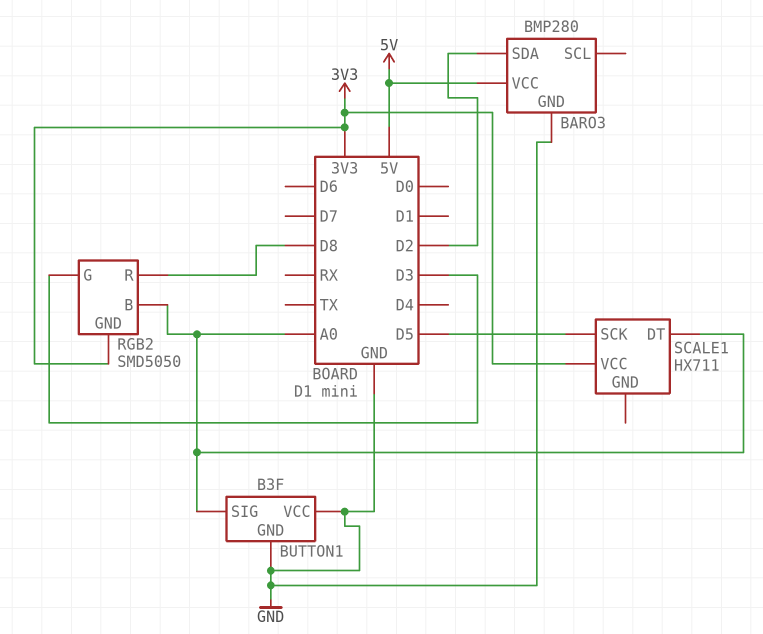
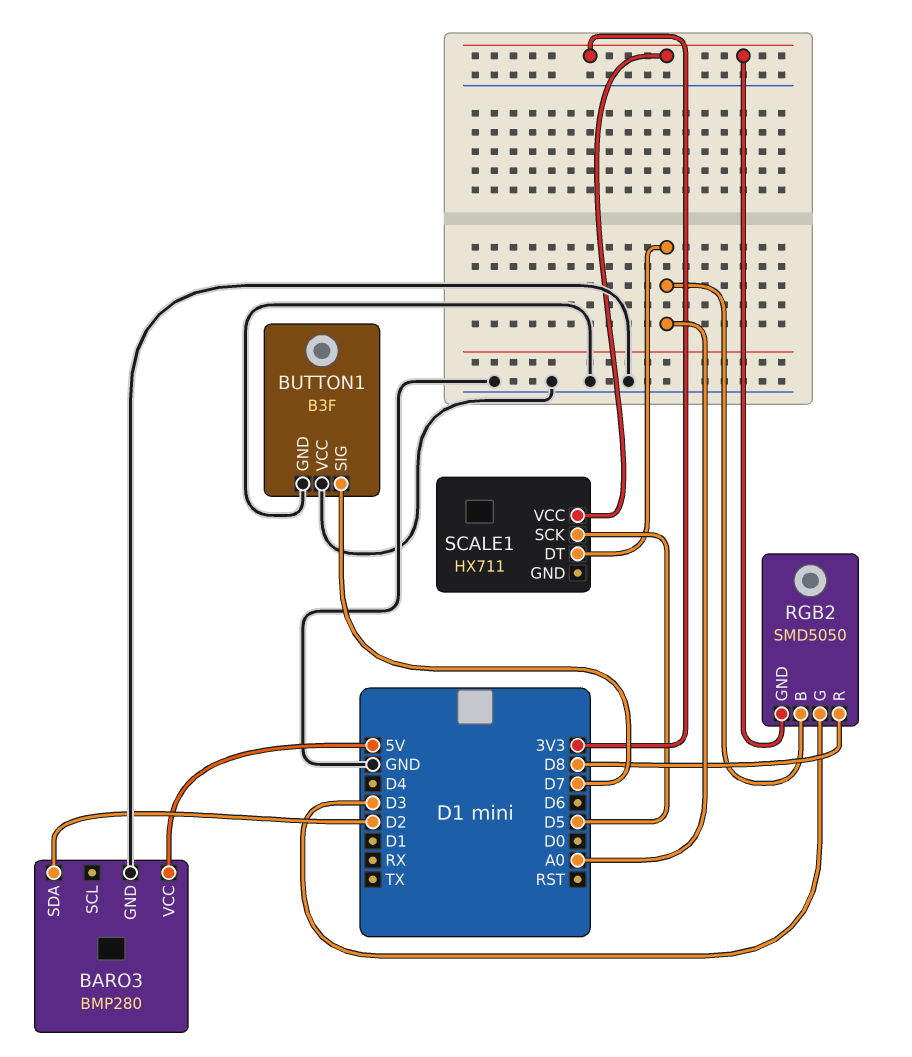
BUTTON1 pin SIG: A0 -> D7

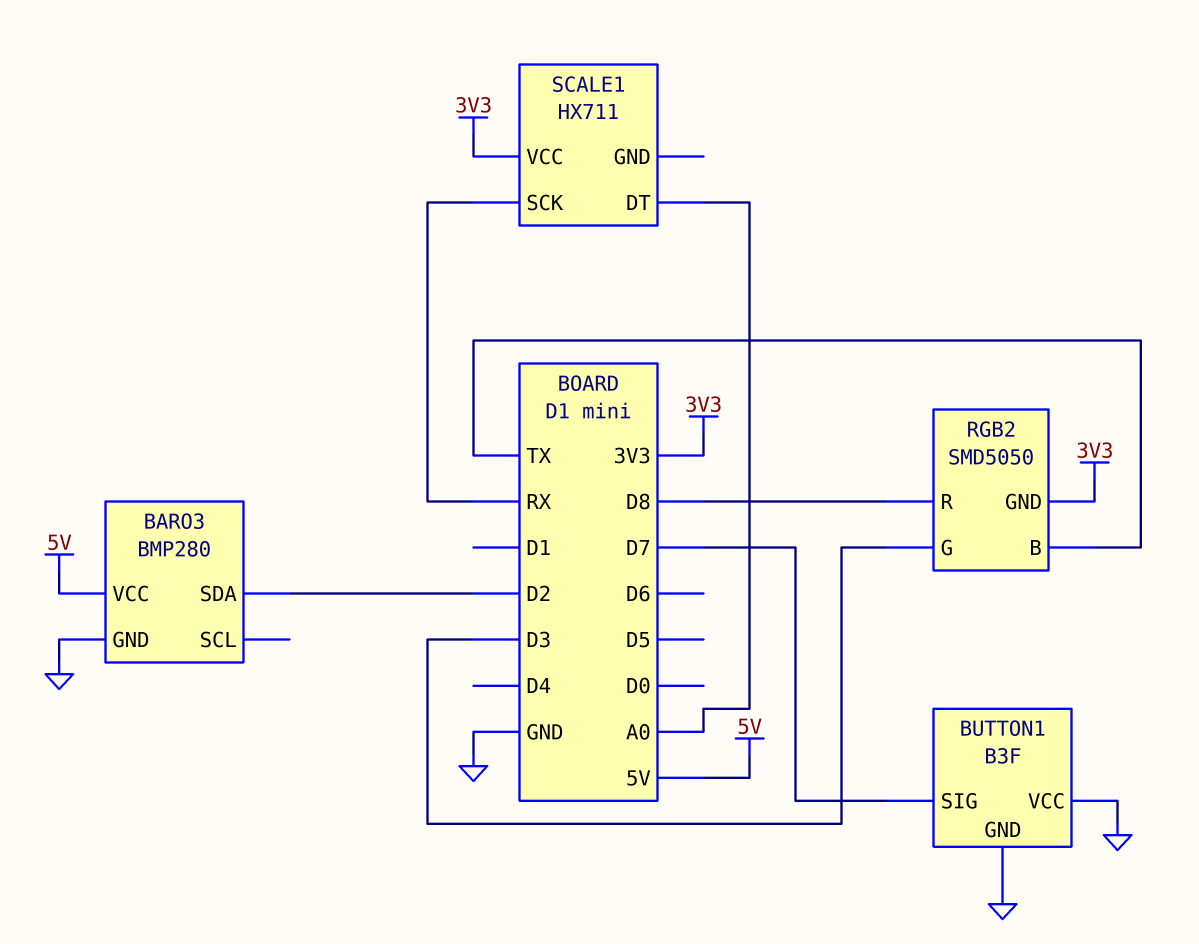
RGB2 pin B: A0 -> TX
SCALE1 pin SCK: D5 -> RX

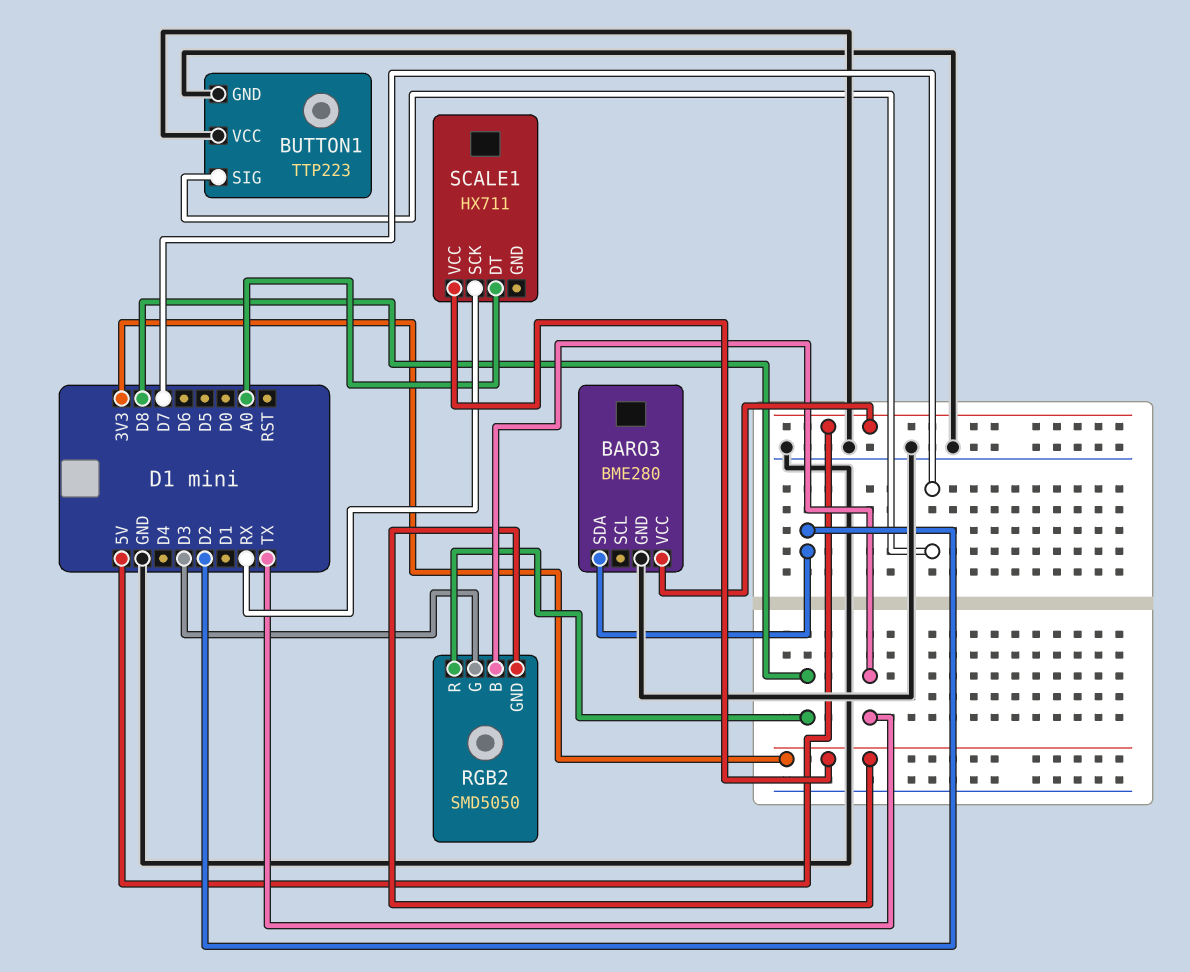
BARO3: BMP280 -> BME280
BUTTON1: B3F -> TTP223

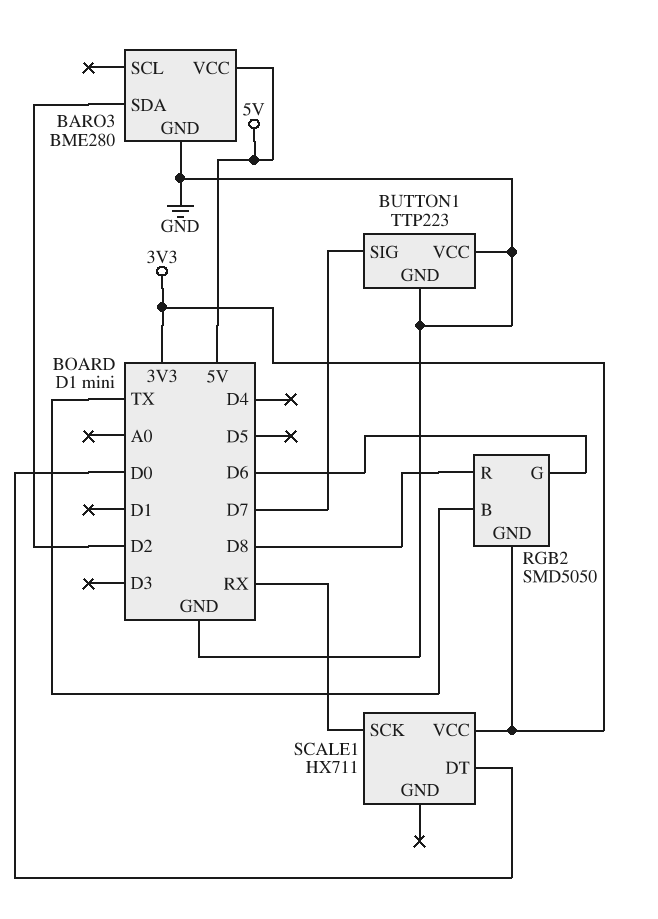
RGB2 pin G: D3 -> D6
SCALE1 pin DT: A0 -> D0

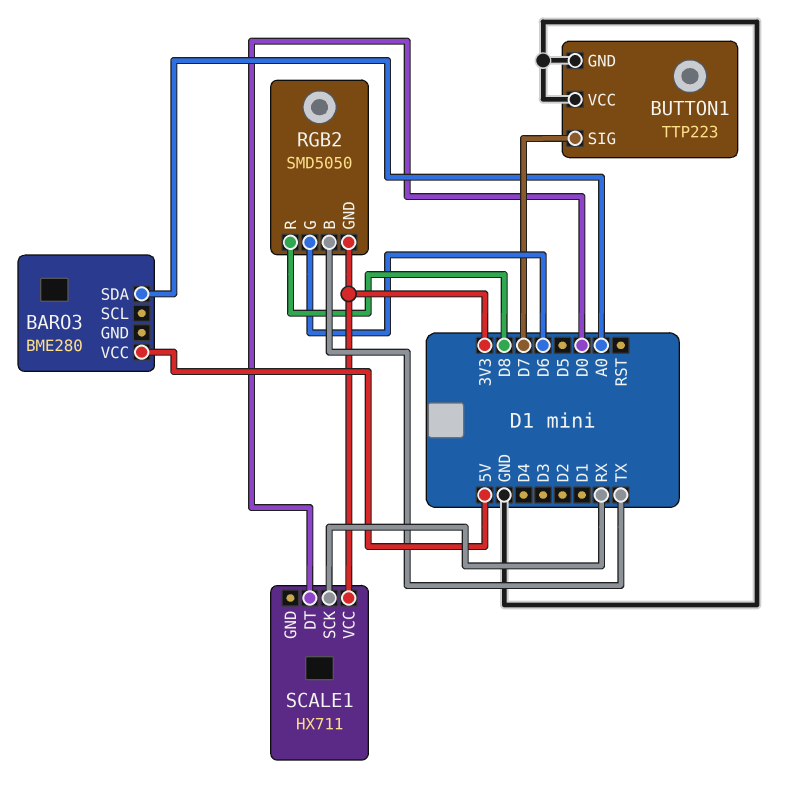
BARO3 pin GND: GND -> none
BARO3 pin SDA: D2 -> A0

